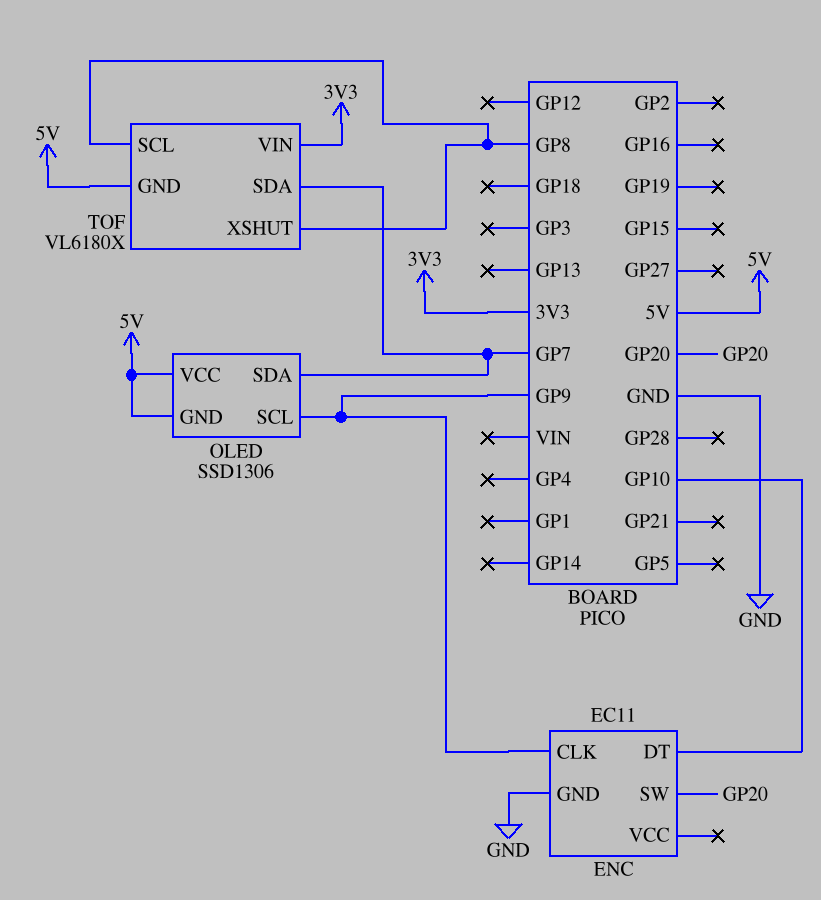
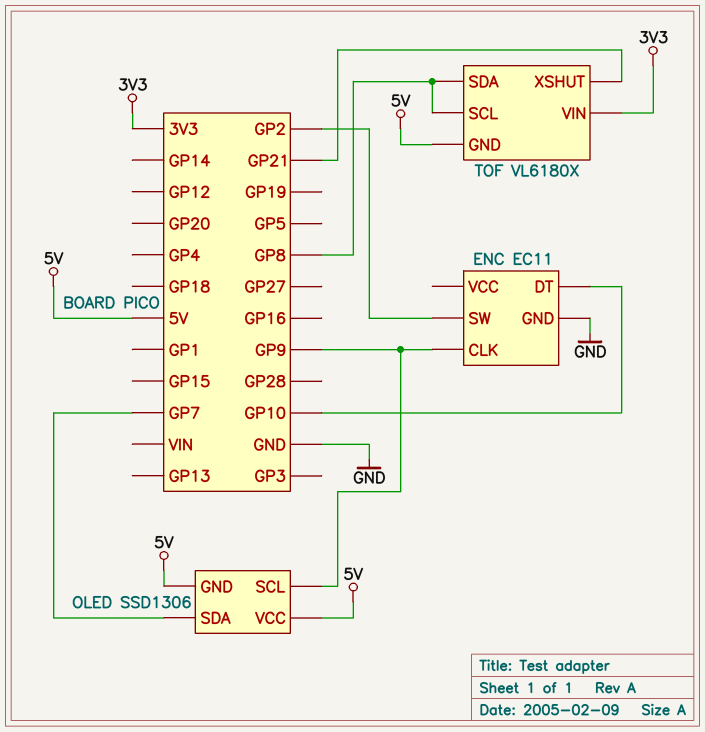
ENC pin SW: GP20 -> GP2
TOF pin SDA: GP7 -> GP8
TOF pin XSHUT: GP8 -> GP21

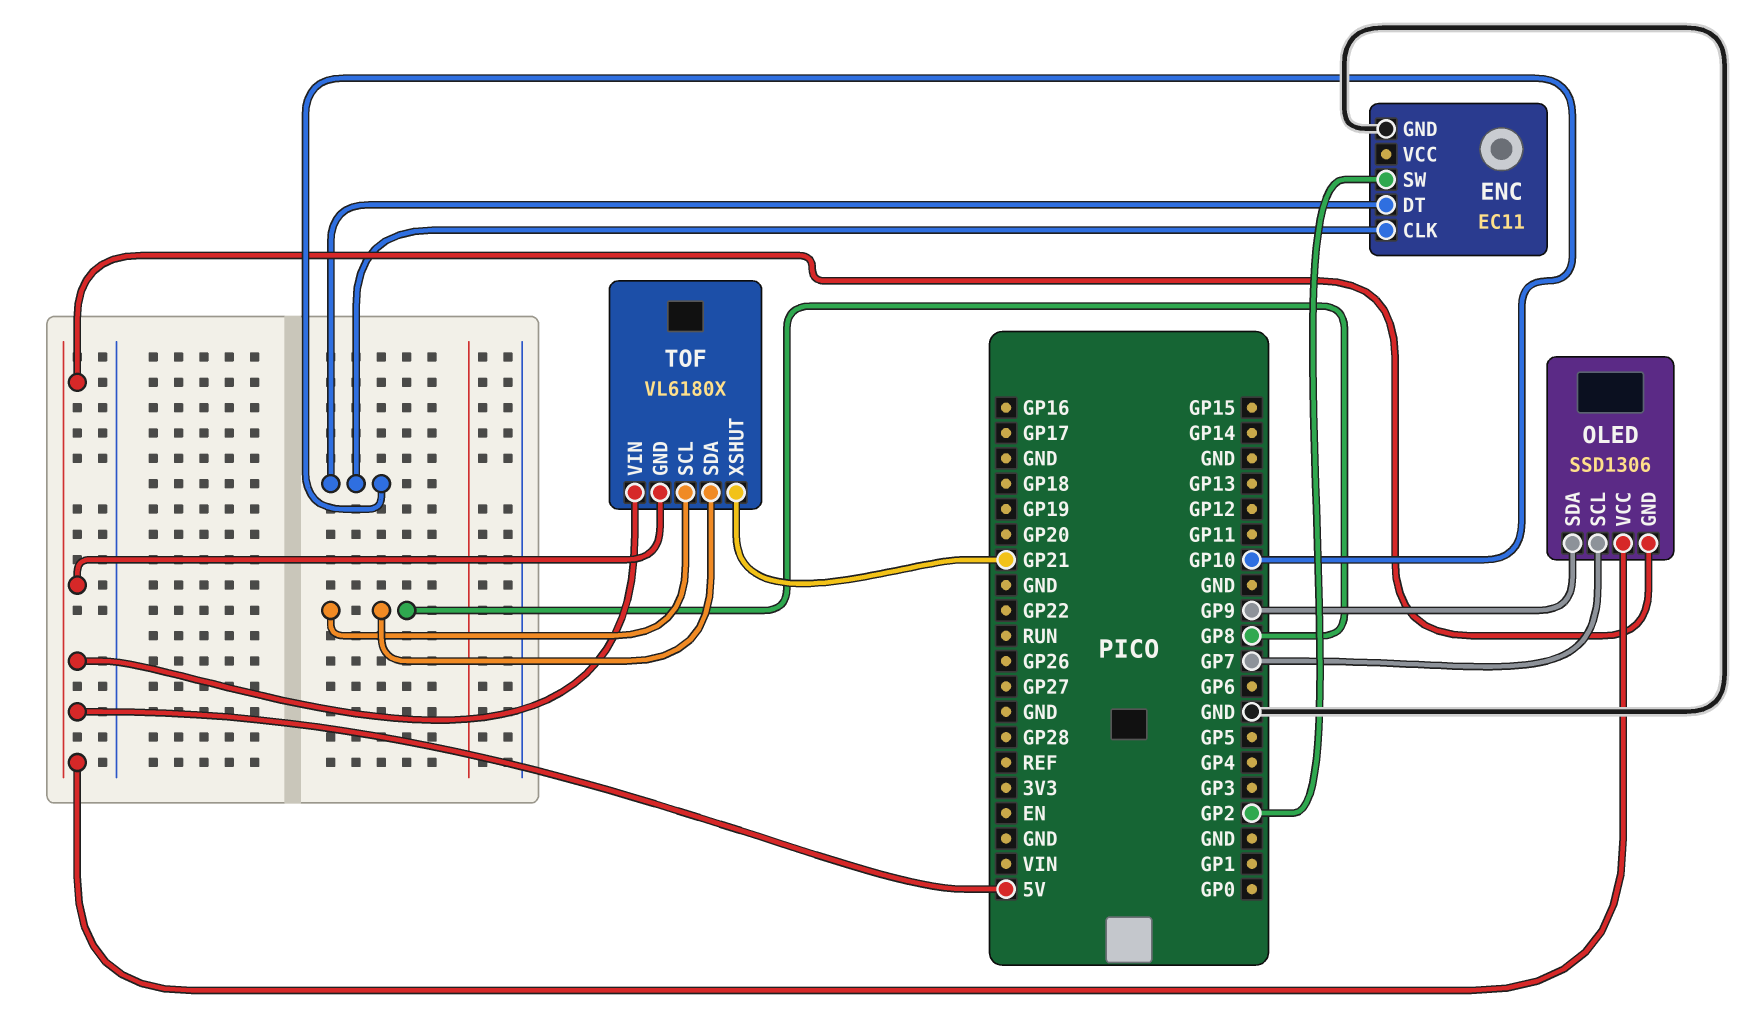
ENC pin CLK: GP9 -> GP10
OLED pin SCL: GP9 -> GP7
OLED pin SDA: GP7 -> GP9
TOF pin VIN: 3V3 -> 5V

